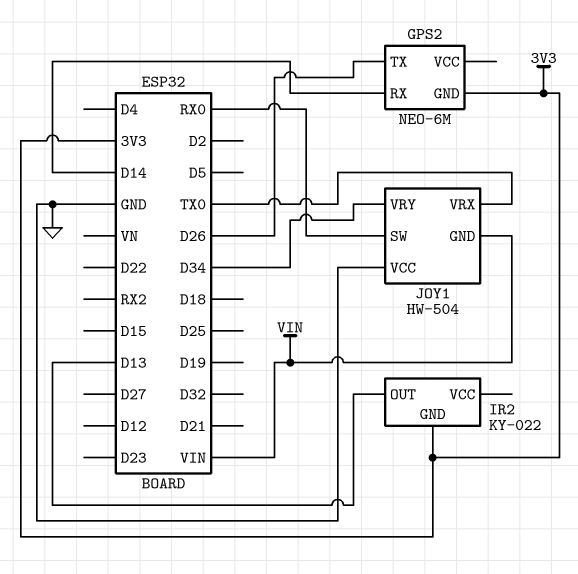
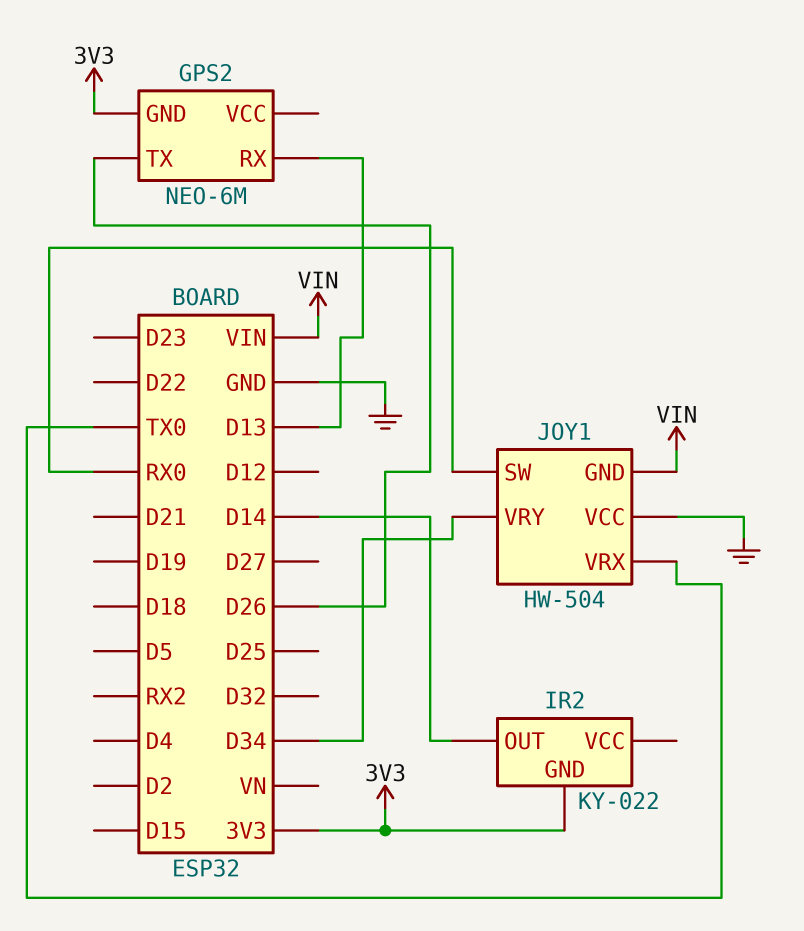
GPS2 pin RX: D14 -> D13
IR2 pin OUT: D13 -> D14

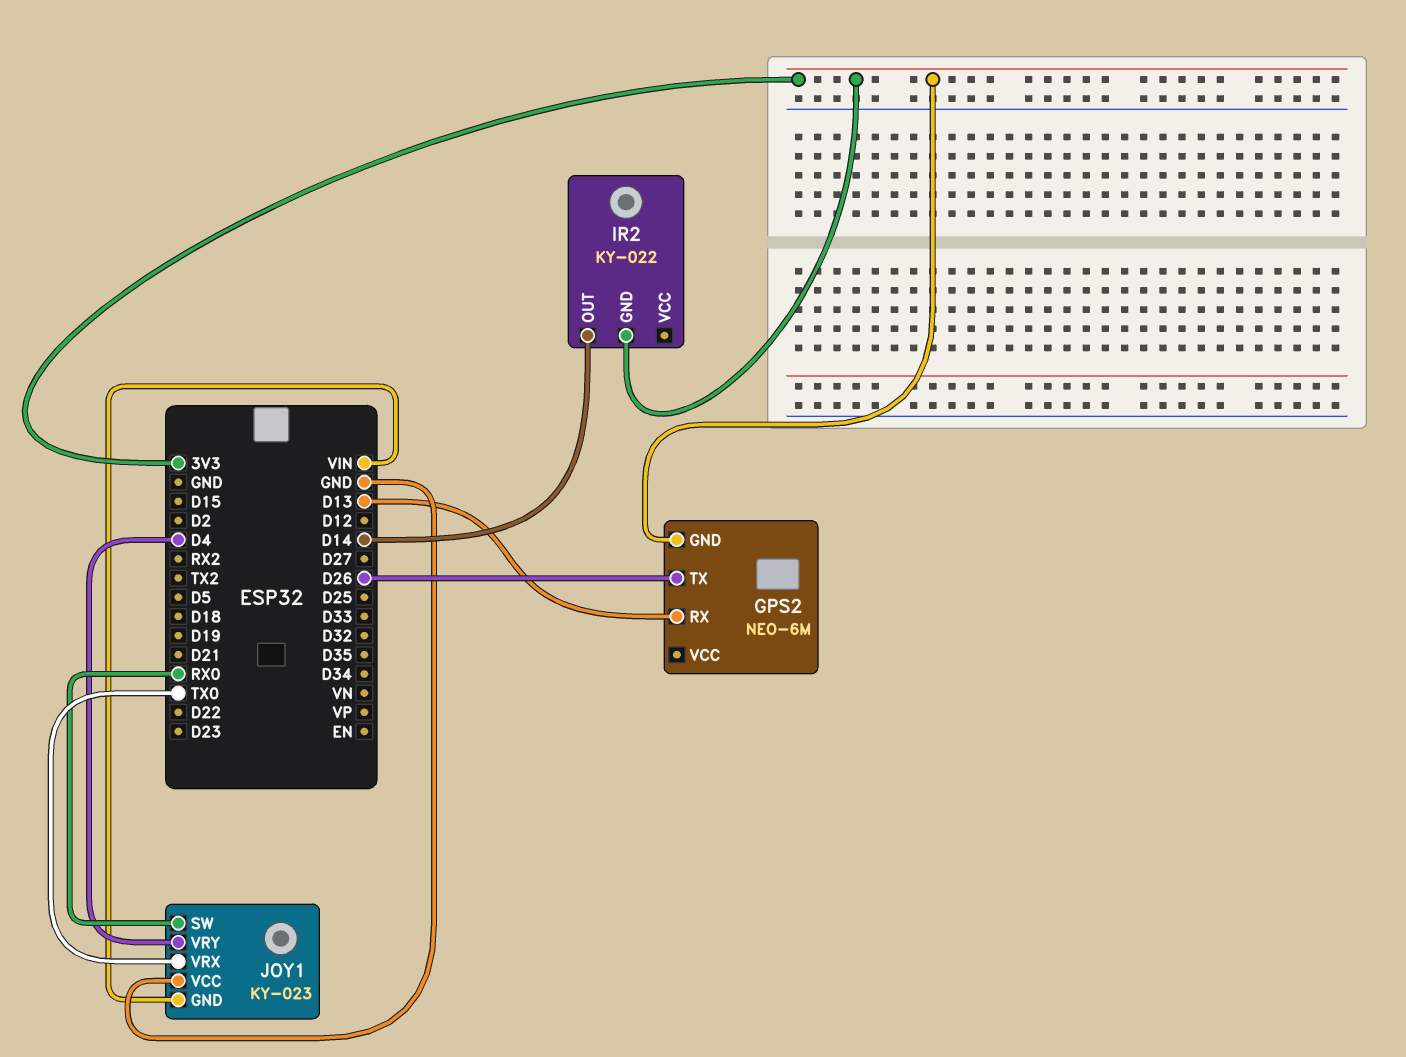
JOY1: HW-504 -> KY-023
JOY1 pin VRY: D34 -> D4

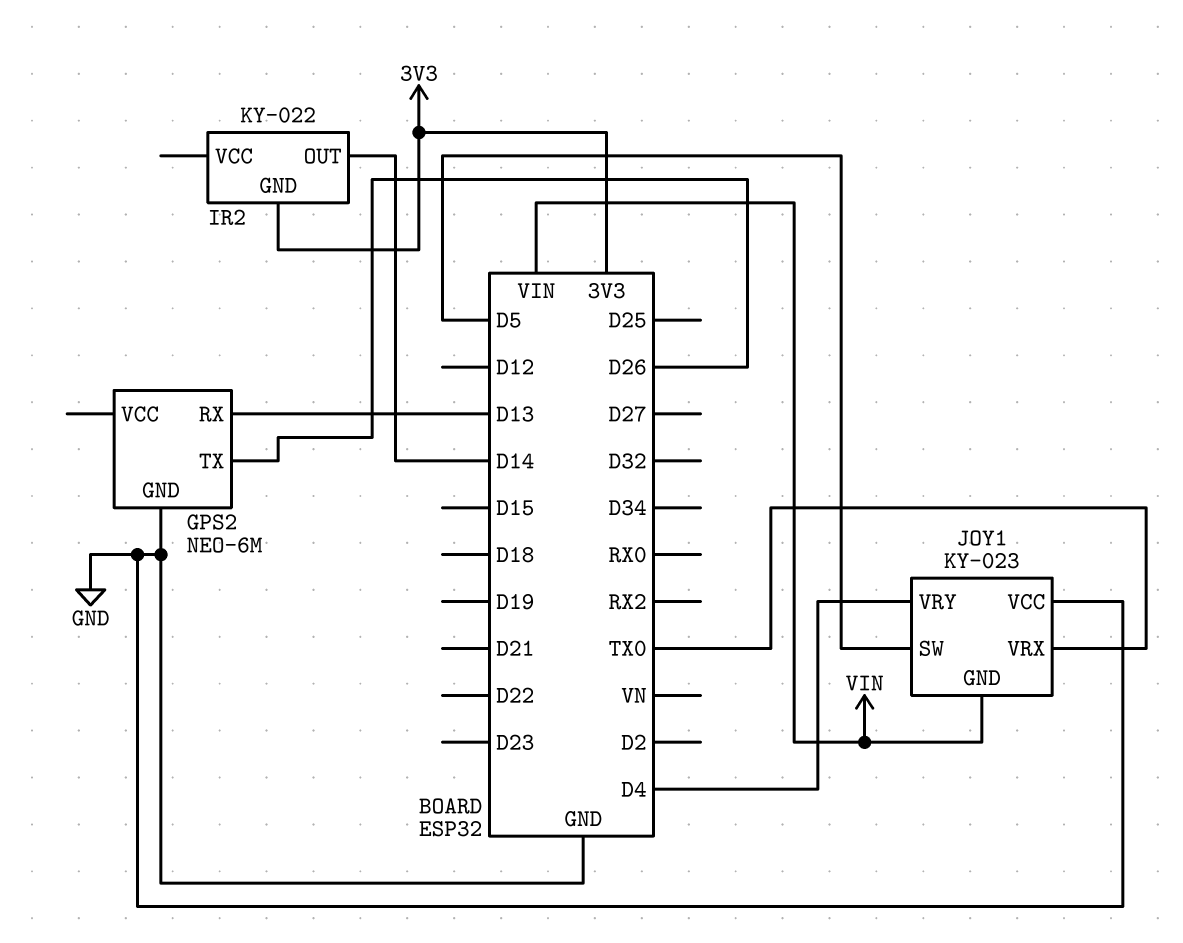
GPS2 pin GND: 3V3 -> GND
JOY1 pin SW: RX0 -> D5

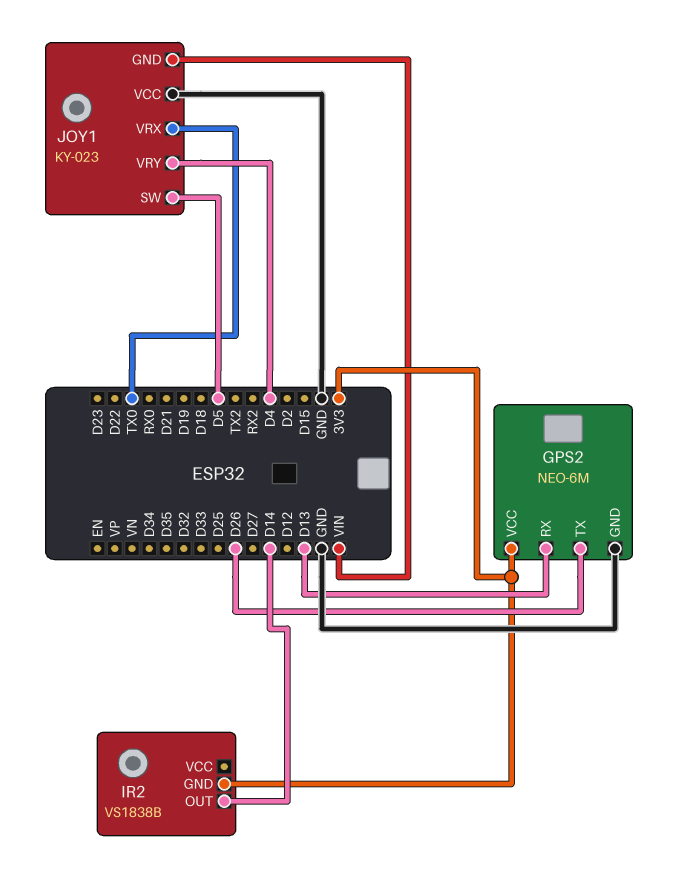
GPS2 pin VCC: none -> 3V3
IR2: KY-022 -> VS1838B

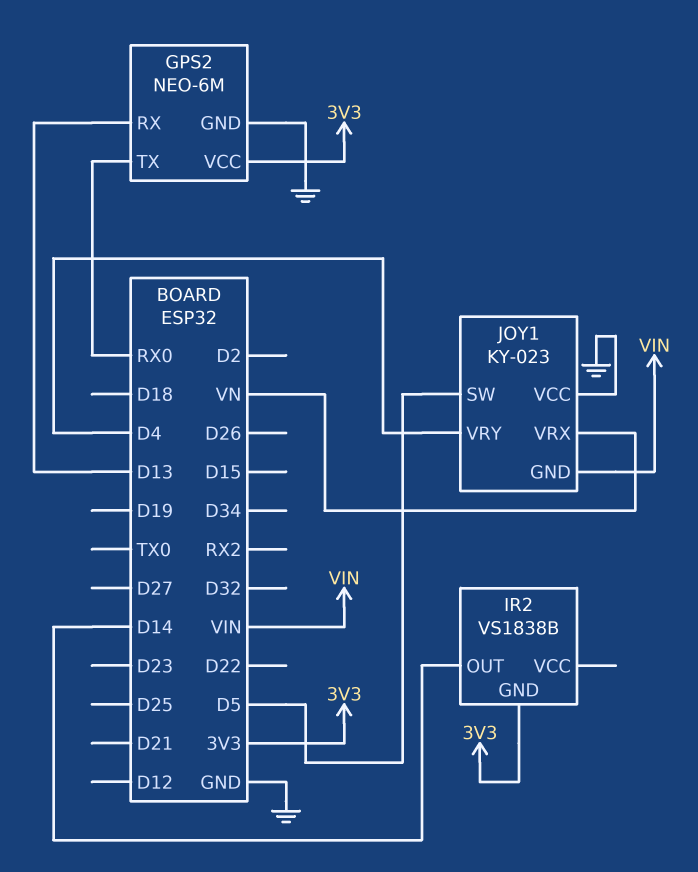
GPS2 pin TX: D26 -> RX0
JOY1 pin VRX: TX0 -> VN

